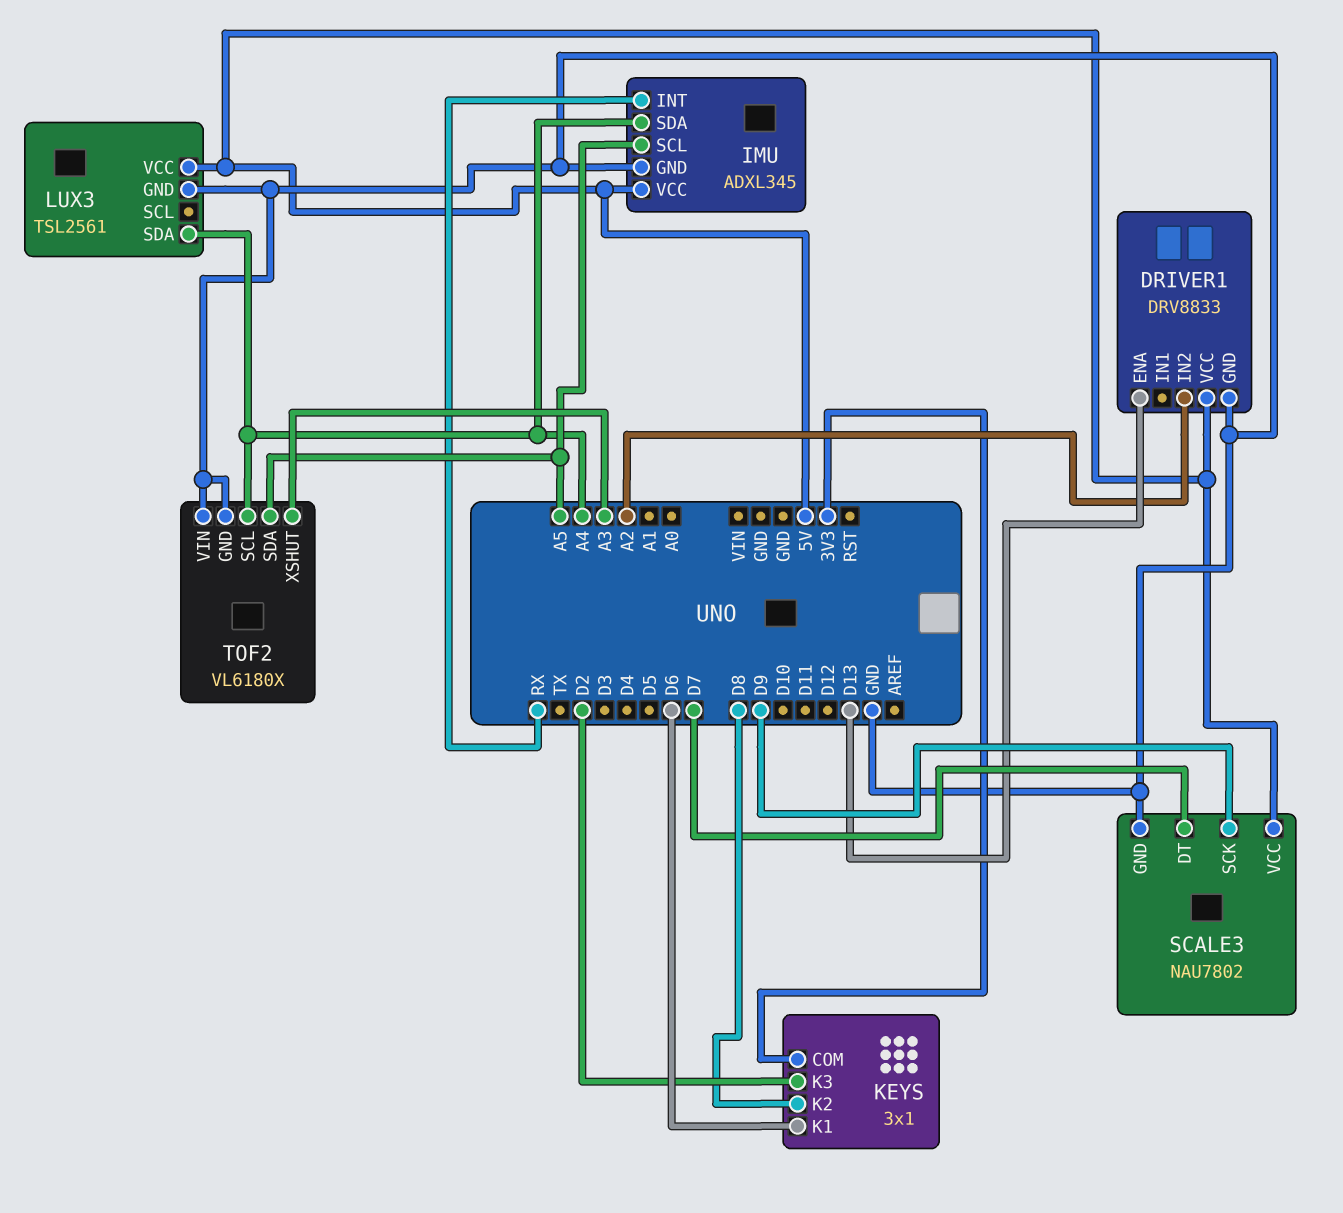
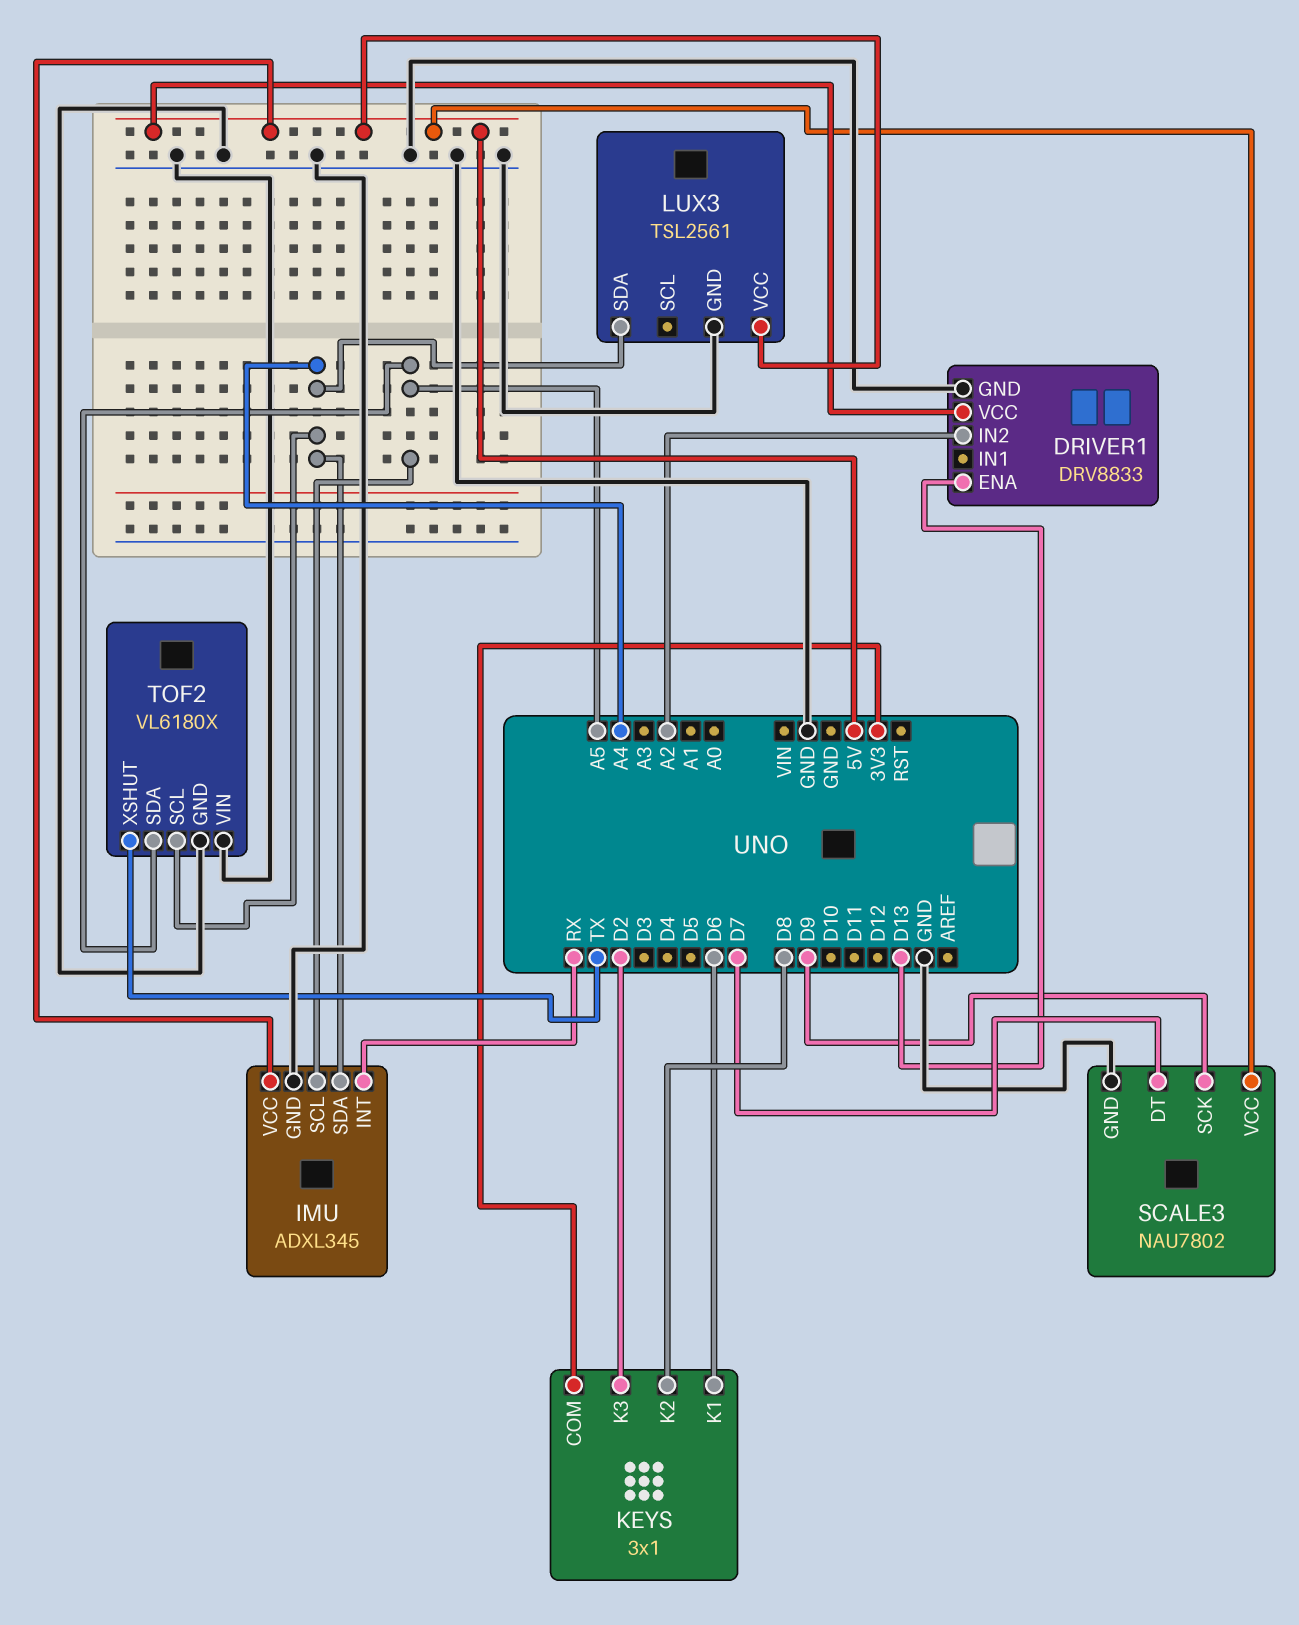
TOF2 pin XSHUT: A3 -> TX

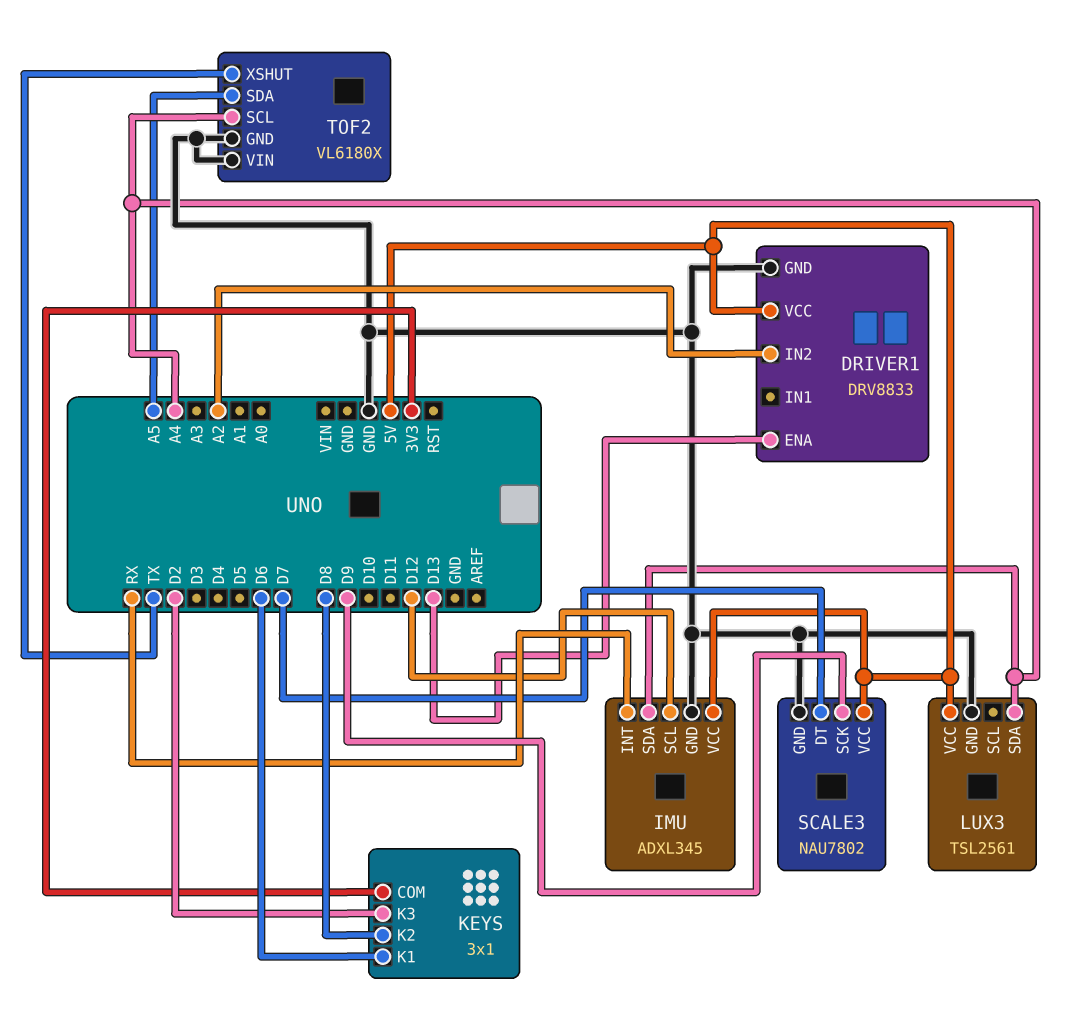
IMU pin SCL: A5 -> D12

